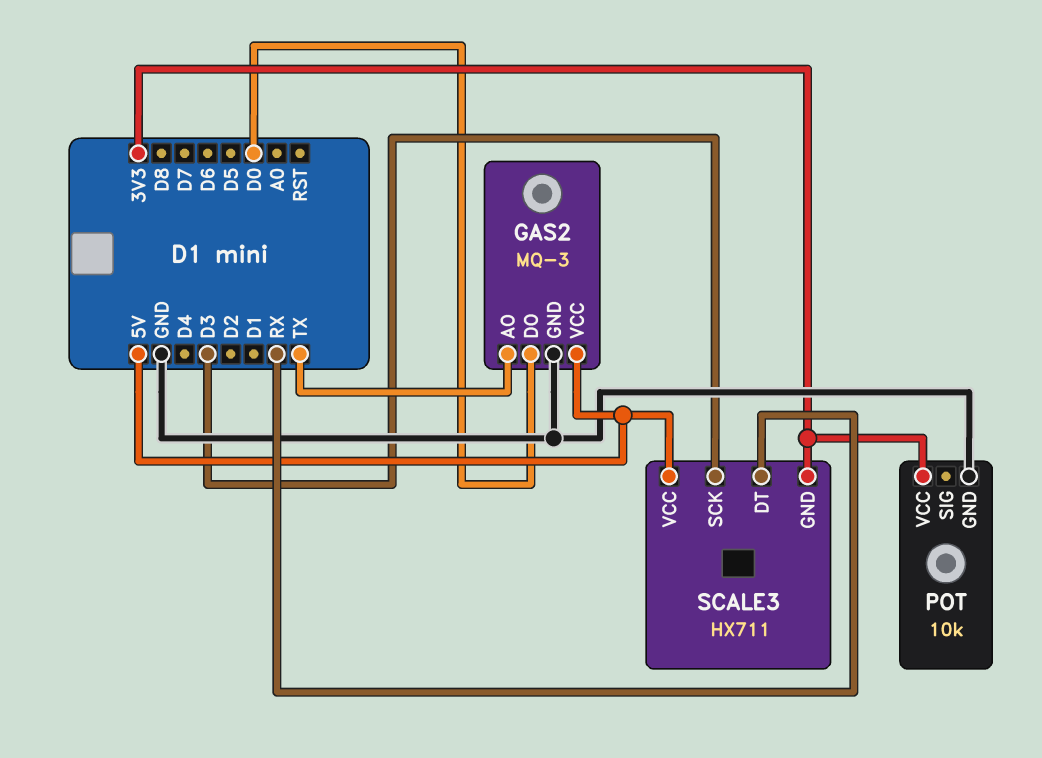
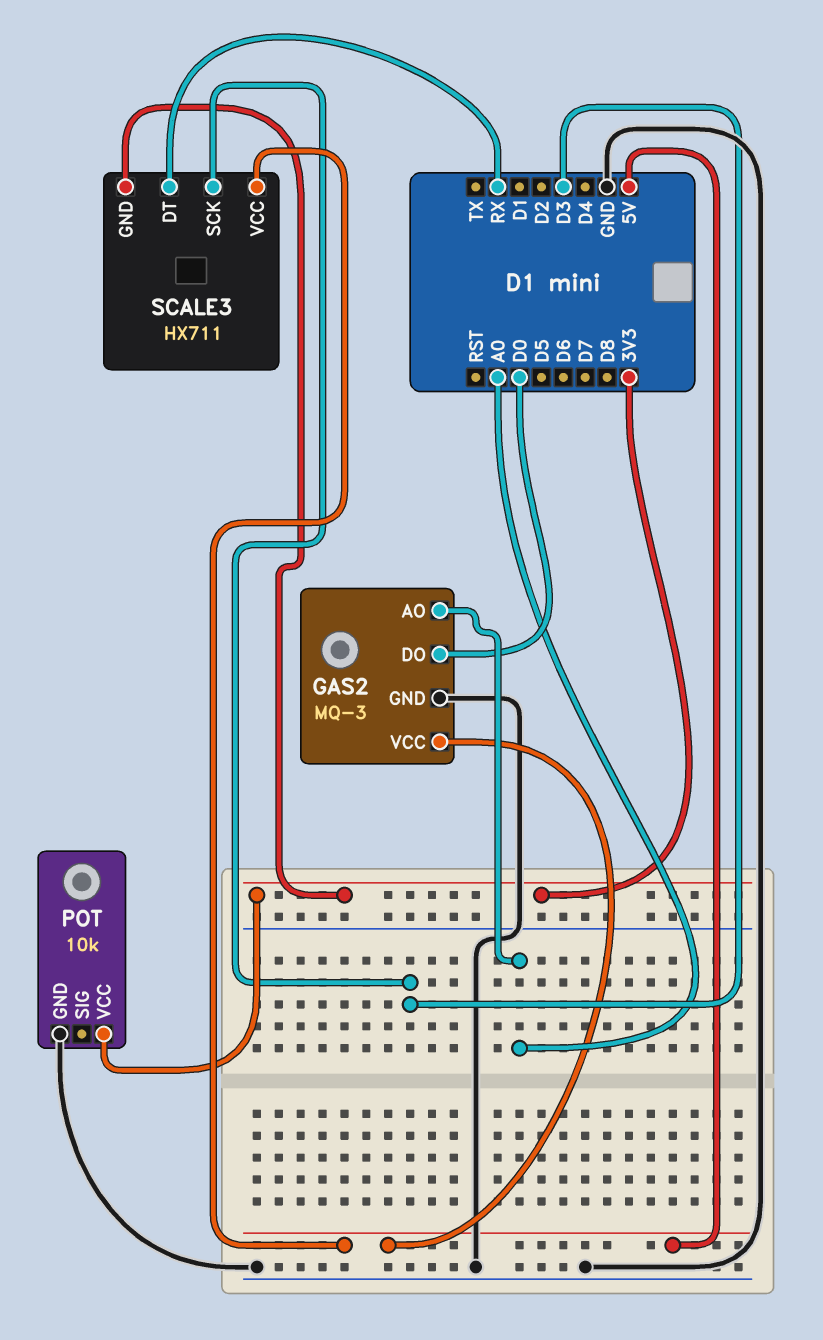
GAS2 pin AO: TX -> A0

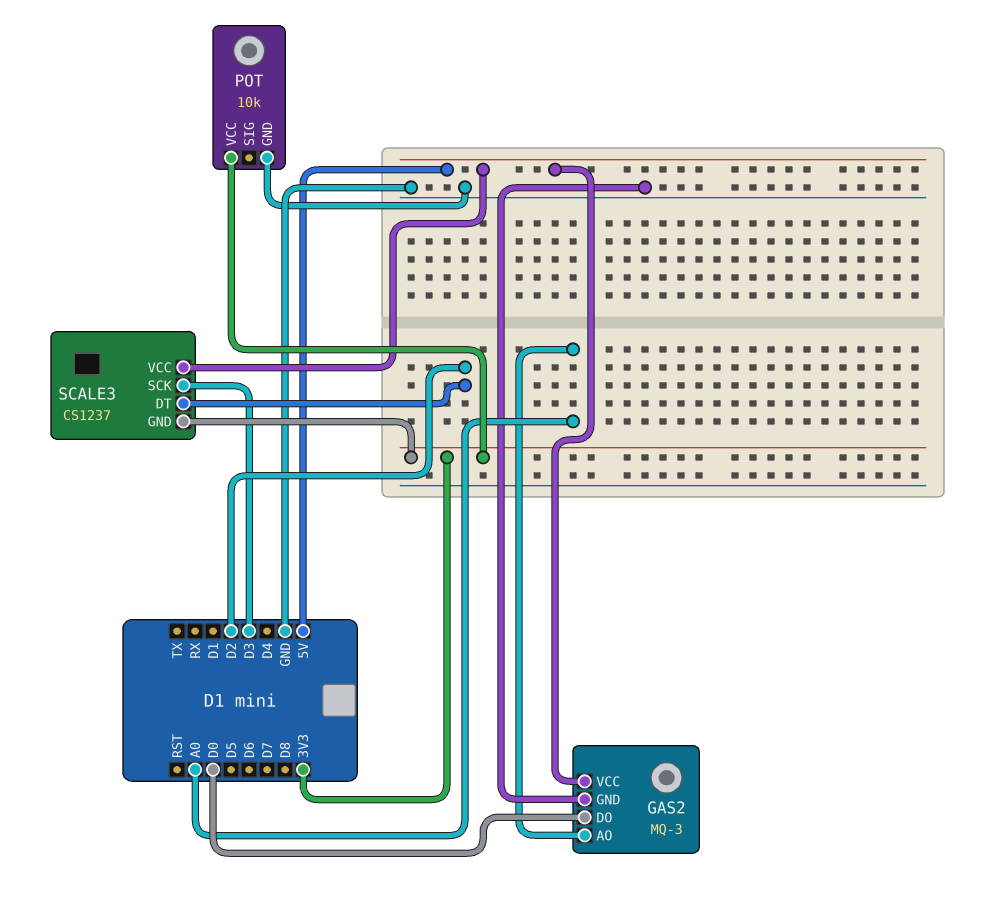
SCALE3: HX711 -> CS1237
SCALE3 pin DT: RX -> D2

